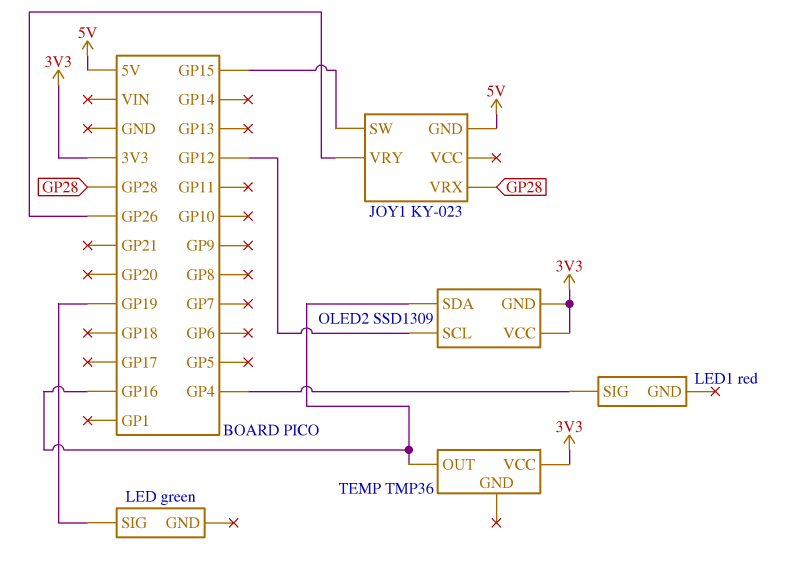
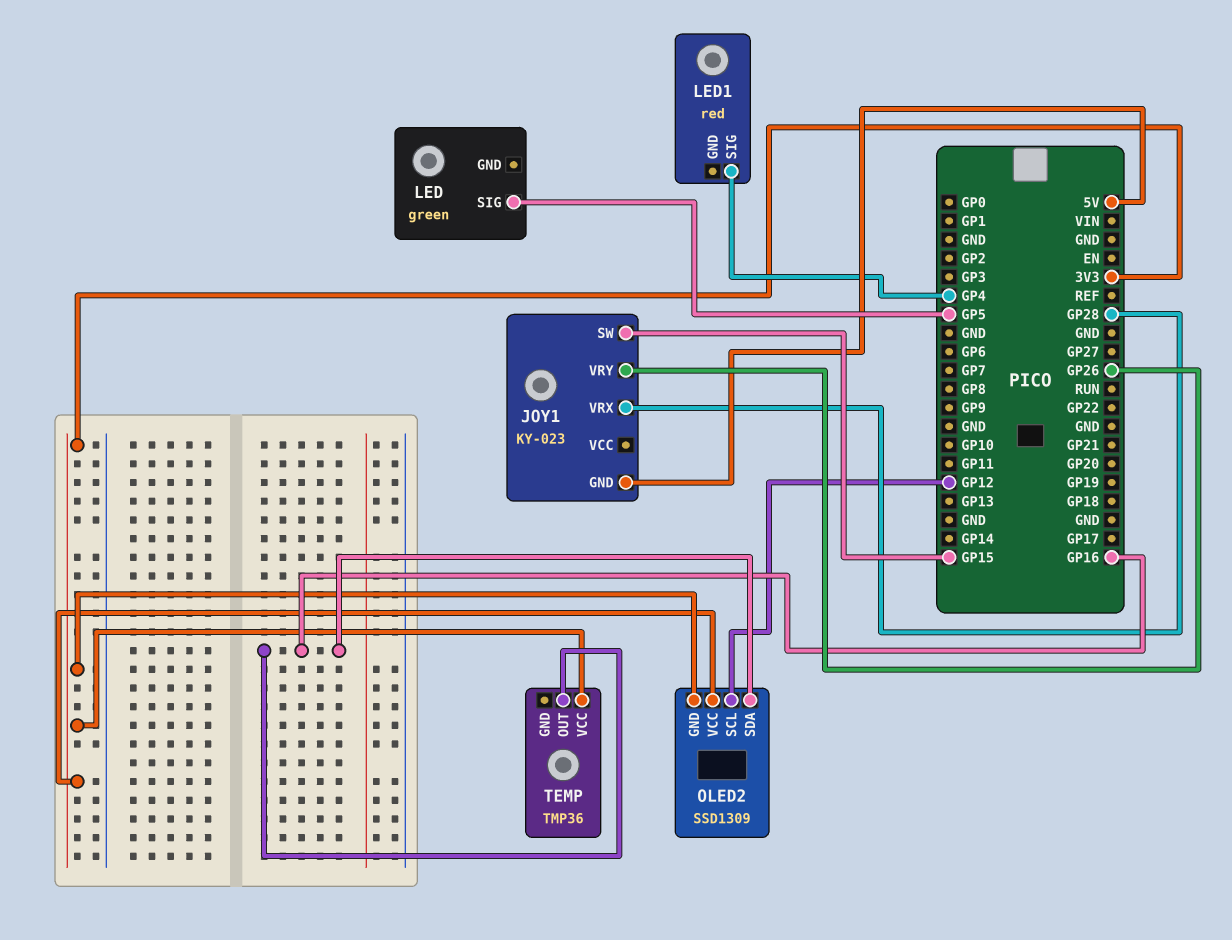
LED pin SIG: GP19 -> GP5

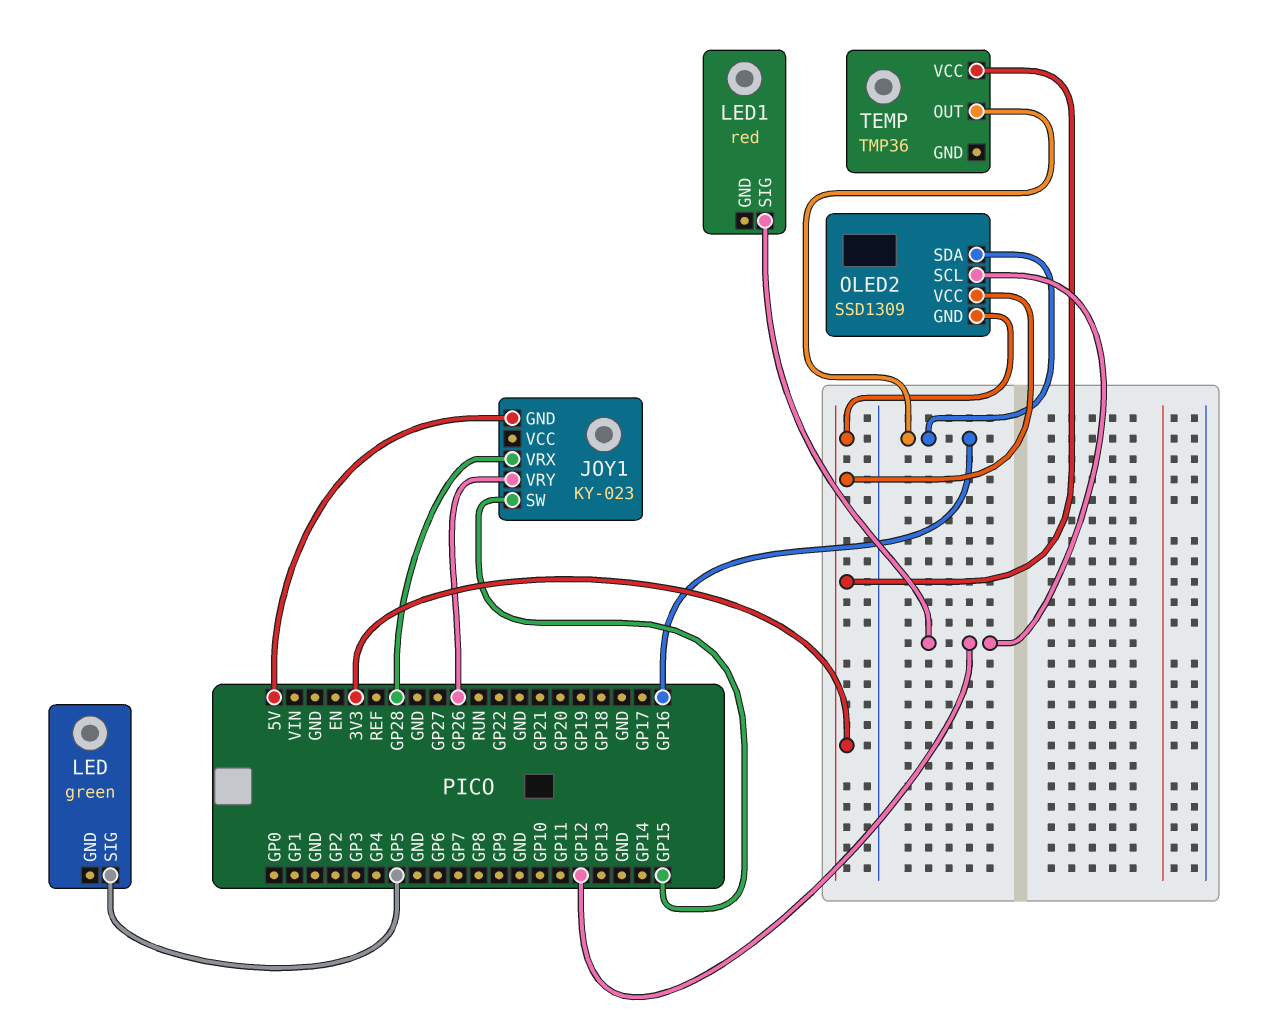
LED1 pin SIG: GP4 -> GP12

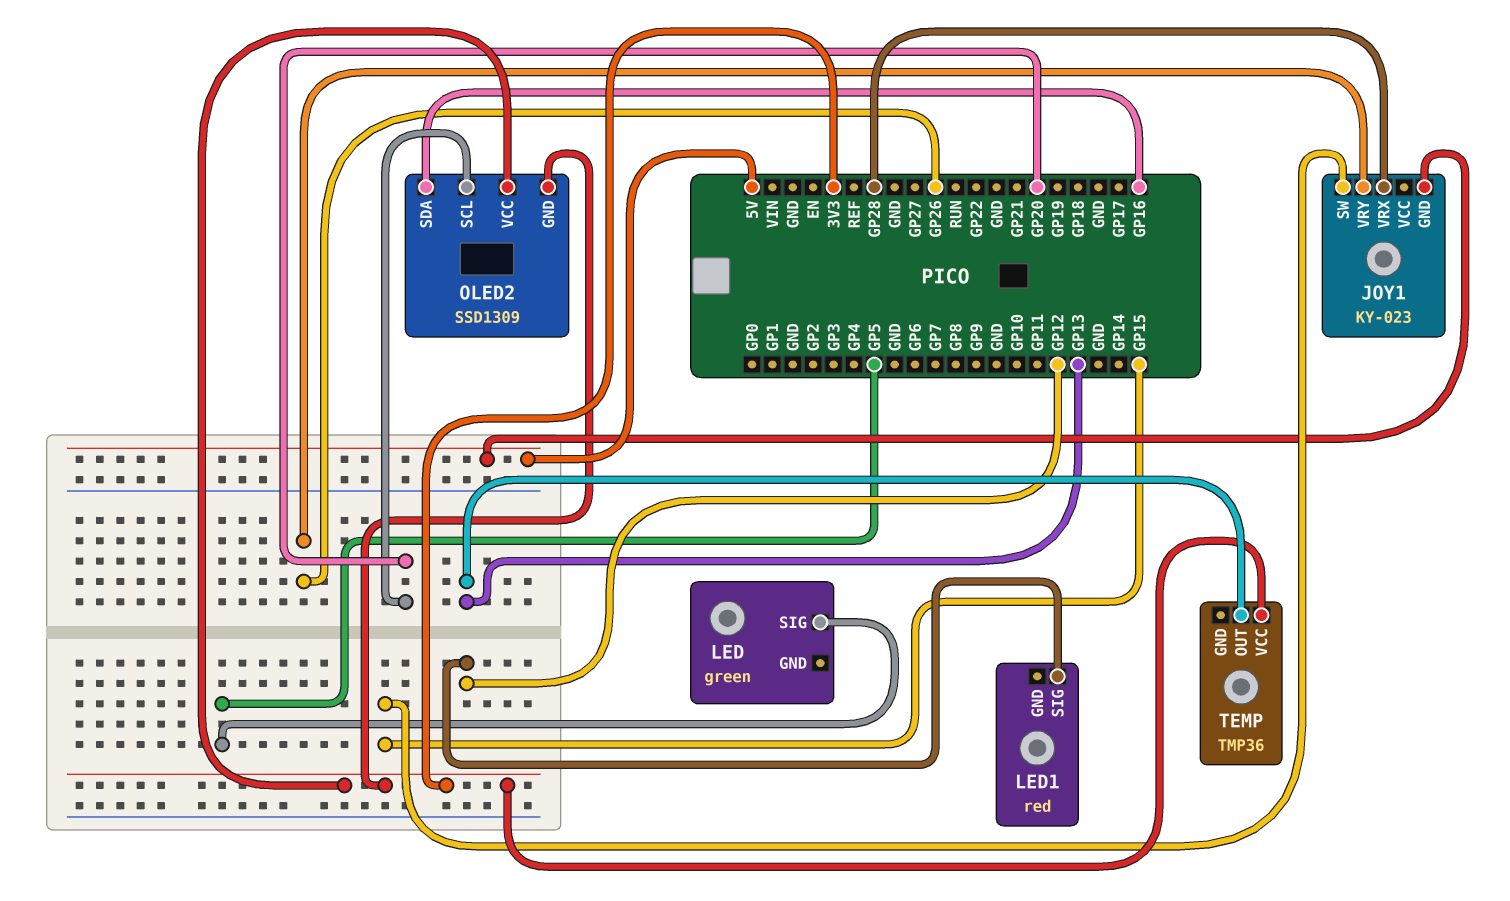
OLED2 pin SCL: GP12 -> GP20
TEMP pin OUT: GP16 -> GP13

